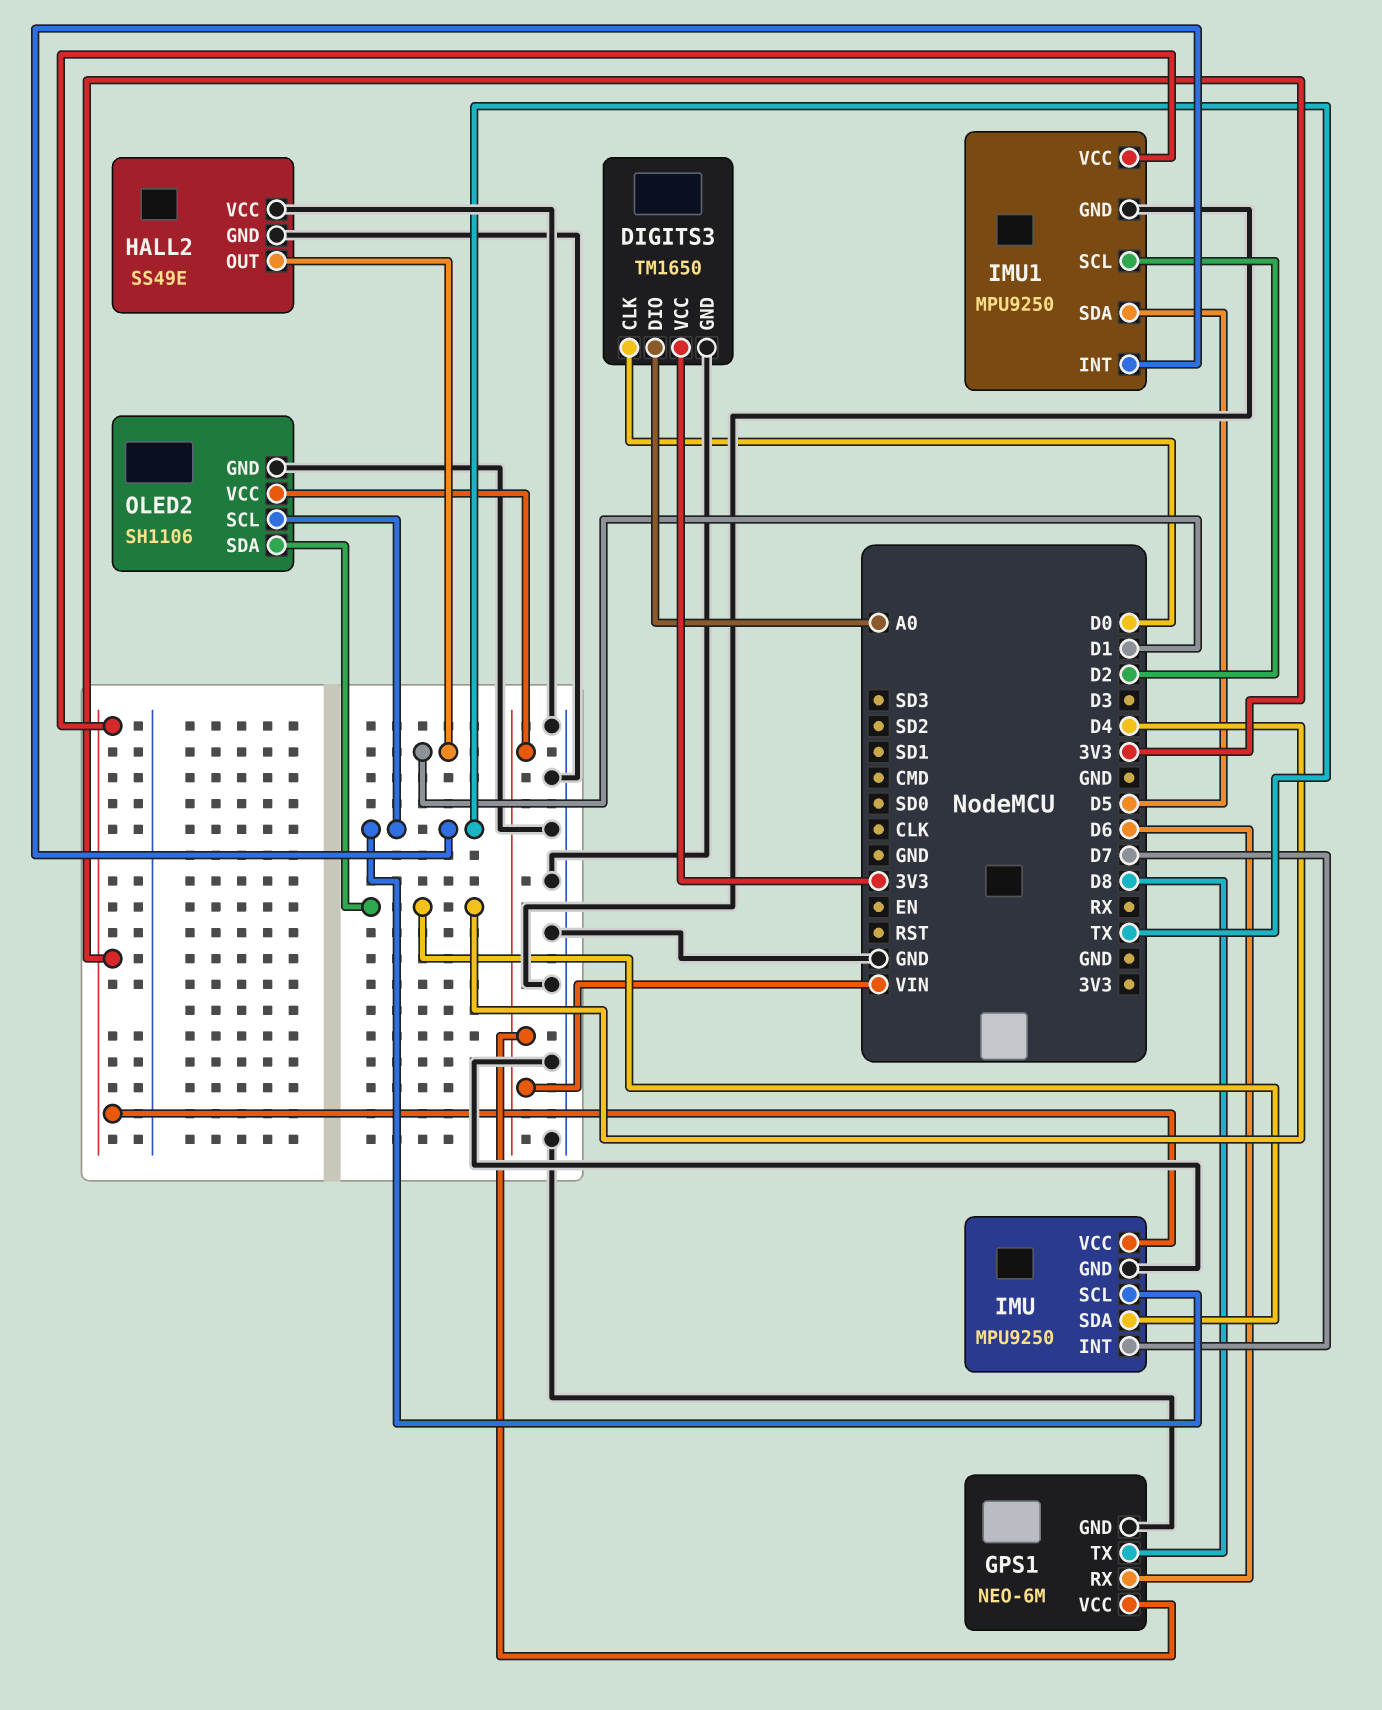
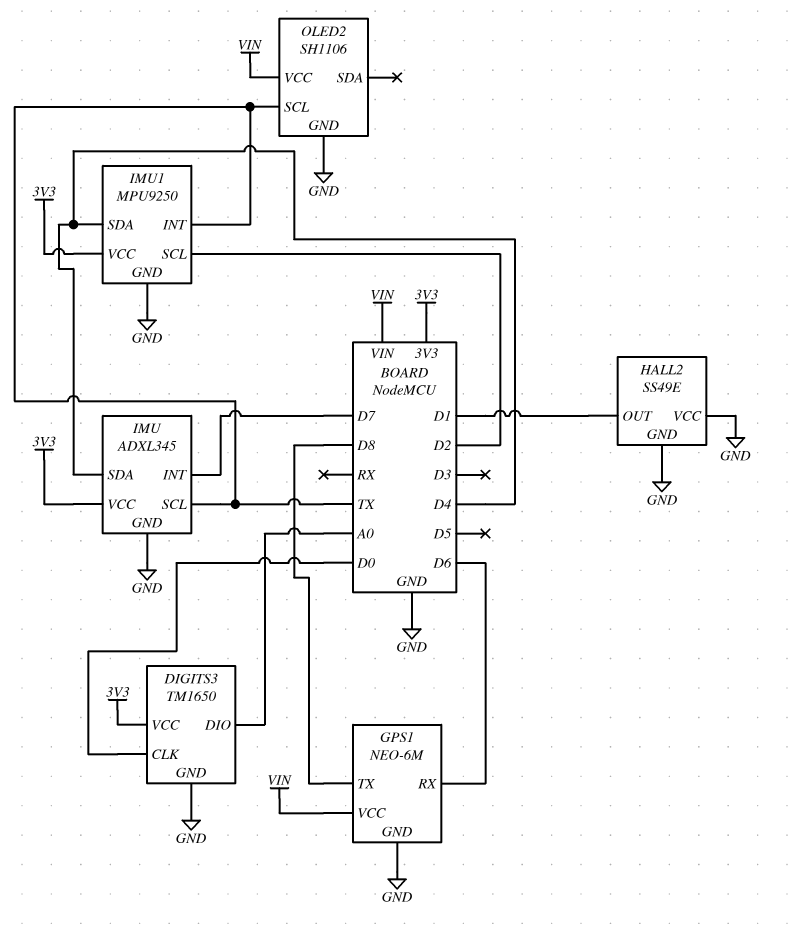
IMU: MPU9250 -> ADXL345
IMU1 pin SDA: D5 -> D4
OLED2 pin SDA: D4 -> none

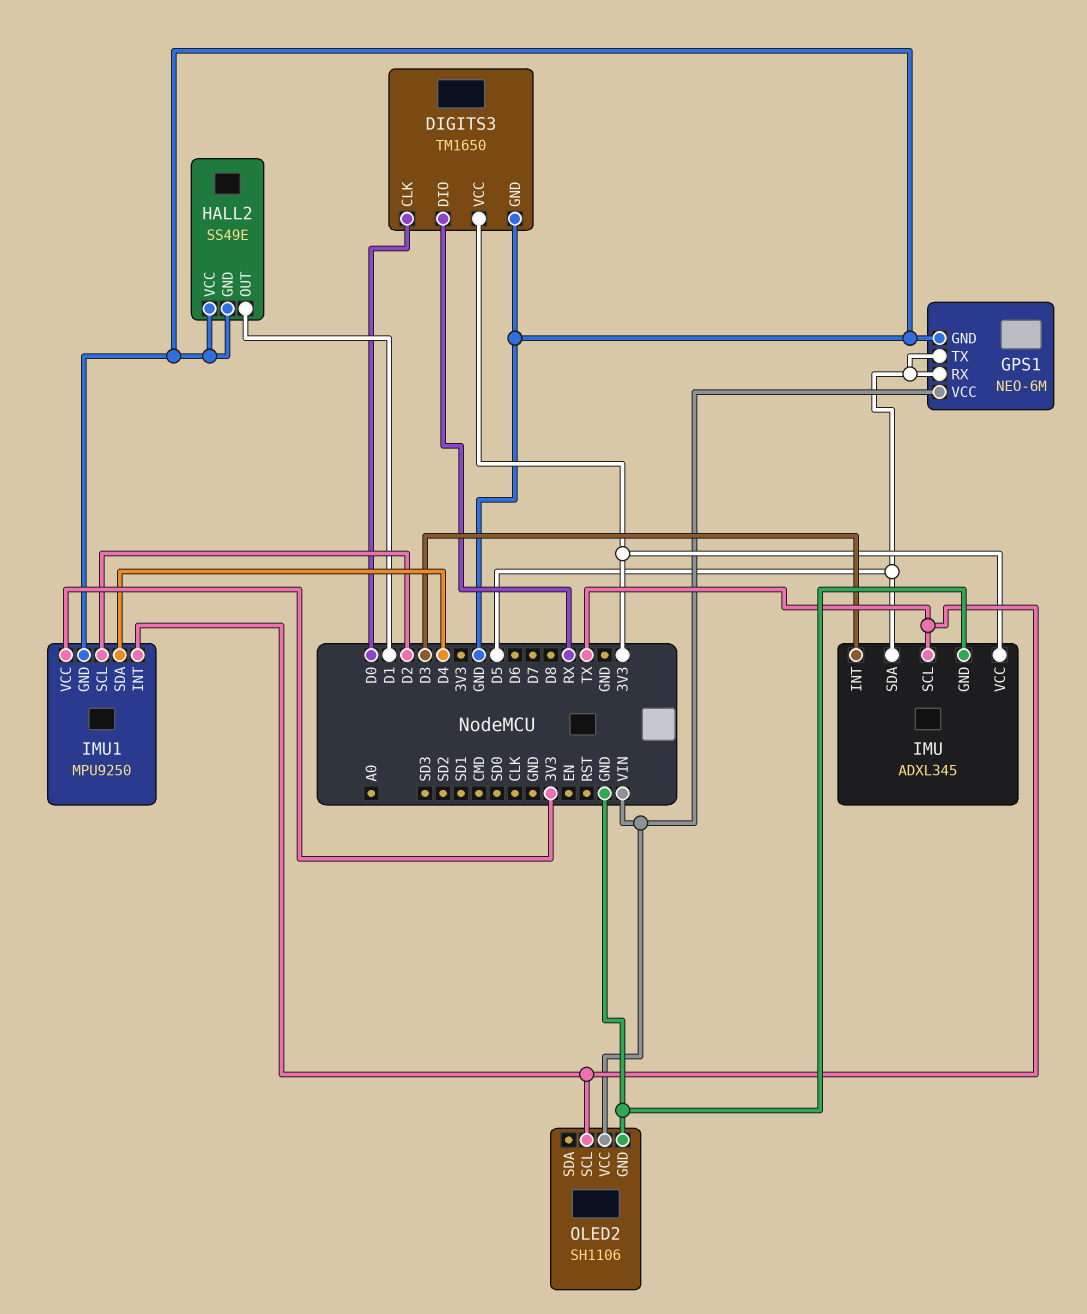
DIGITS3 pin DIO: A0 -> RX
GPS1 pin RX: D6 -> D5
GPS1 pin TX: D8 -> D5
IMU pin INT: D7 -> D3
IMU pin SDA: D4 -> D5

